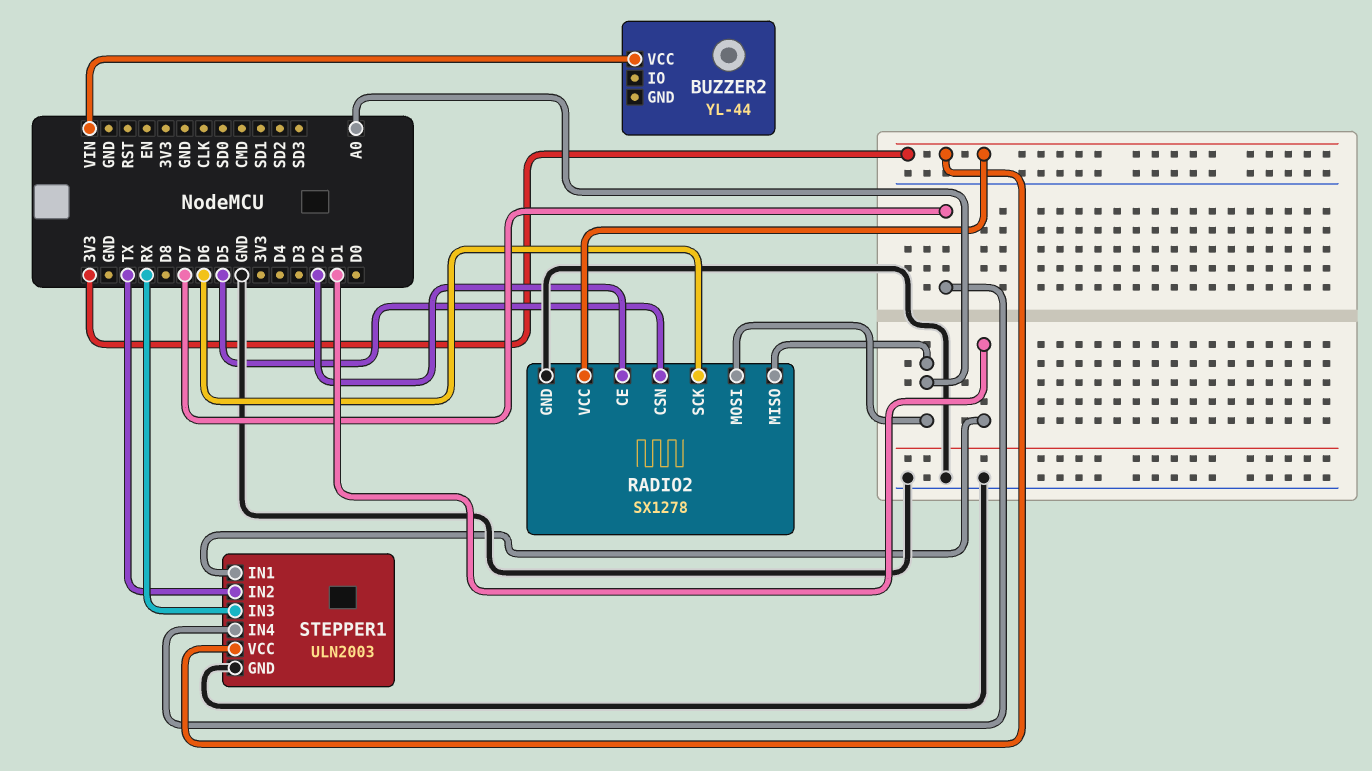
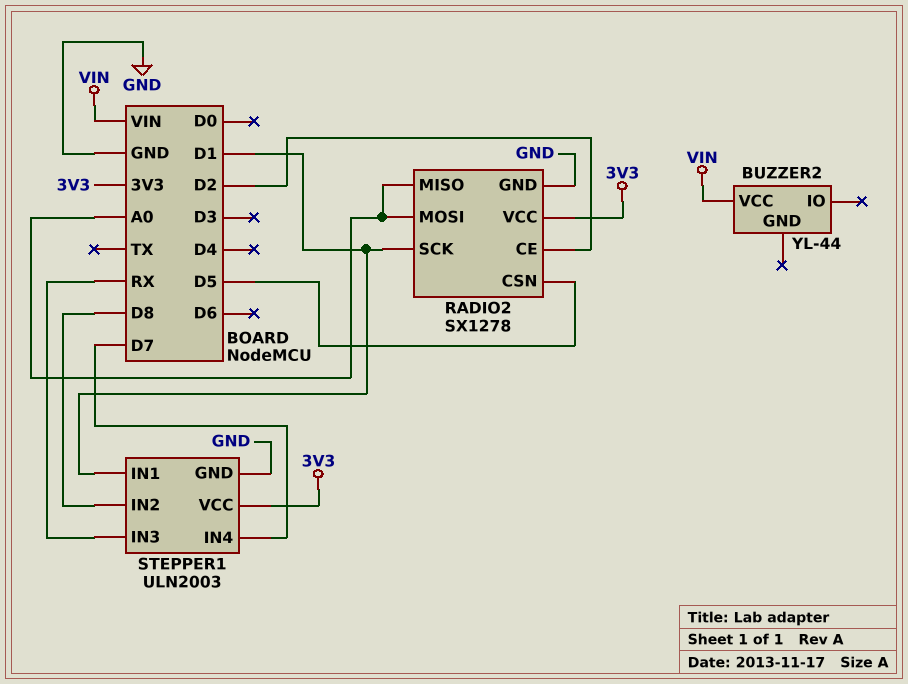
RADIO2 pin SCK: D6 -> D1
STEPPER1 pin IN2: TX -> D8

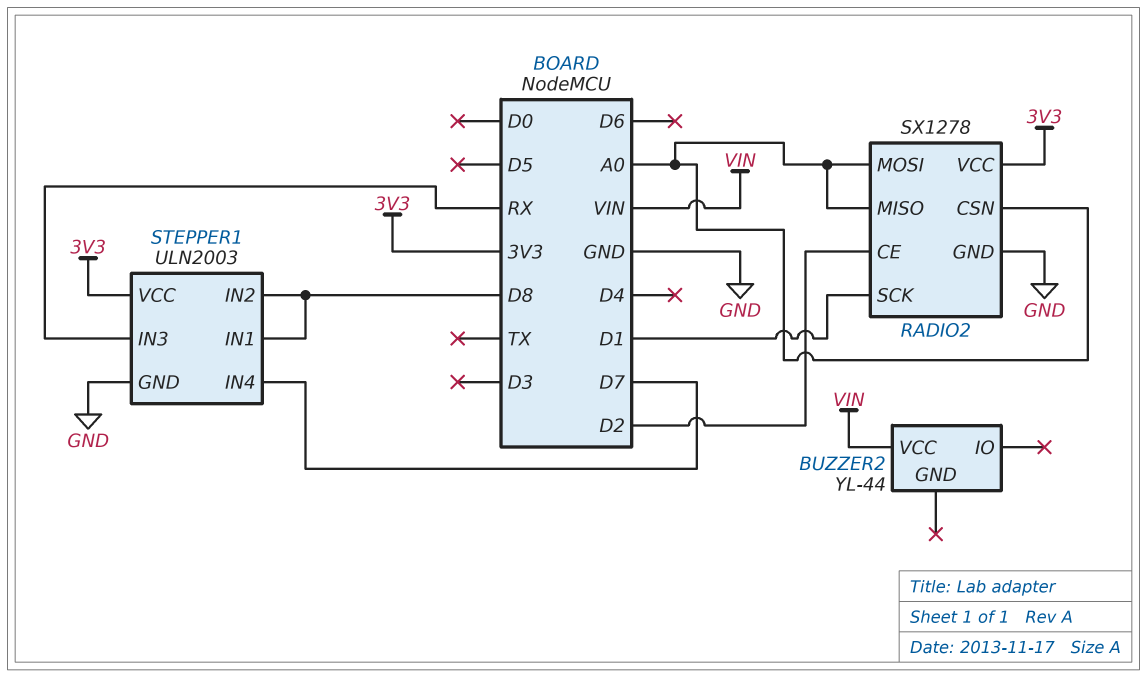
RADIO2 pin CSN: D5 -> A0
STEPPER1 pin IN1: D1 -> D8

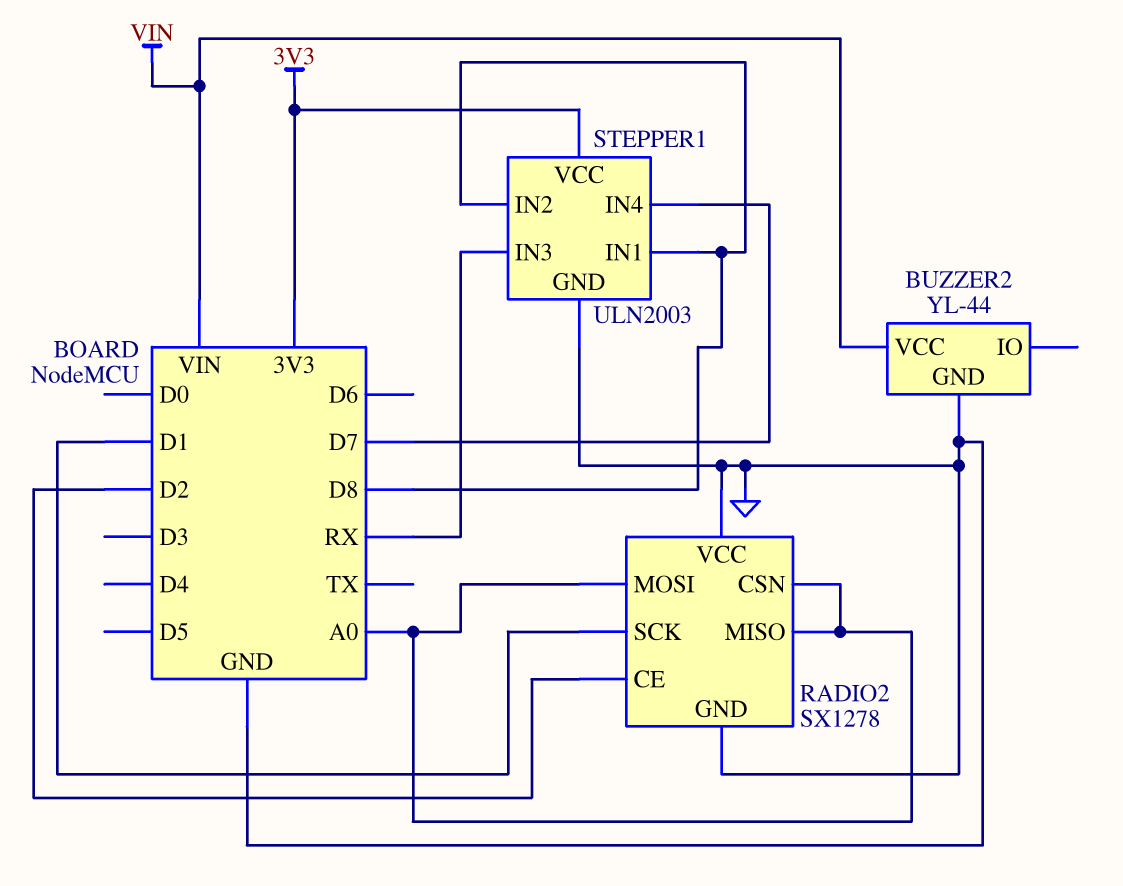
BUZZER2 pin GND: none -> GND
RADIO2 pin VCC: 3V3 -> GND

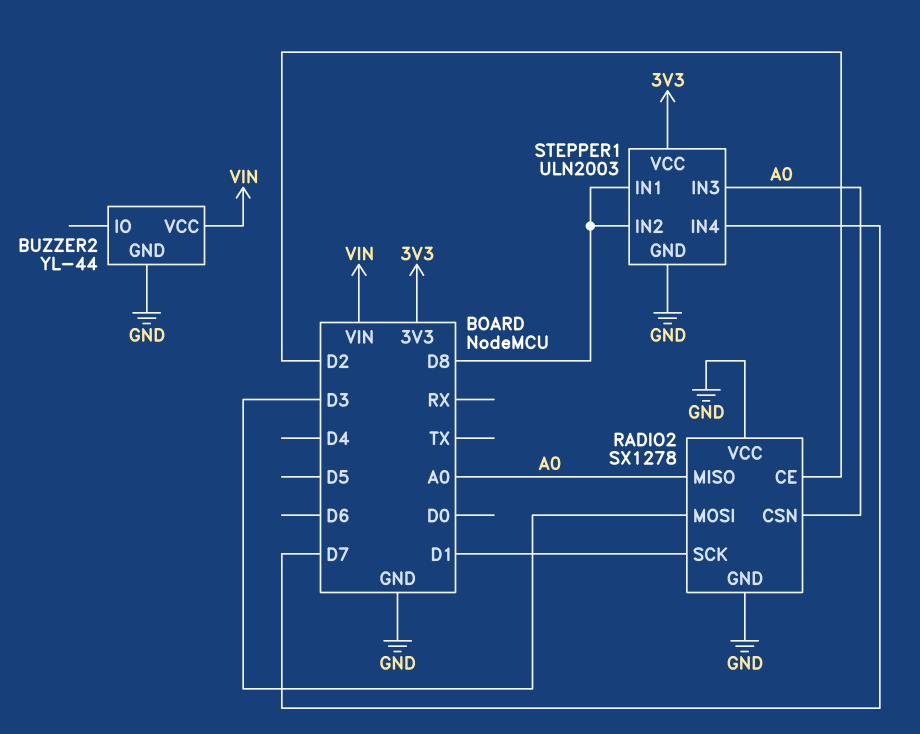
RADIO2 pin MOSI: A0 -> D3
STEPPER1 pin IN3: RX -> A0

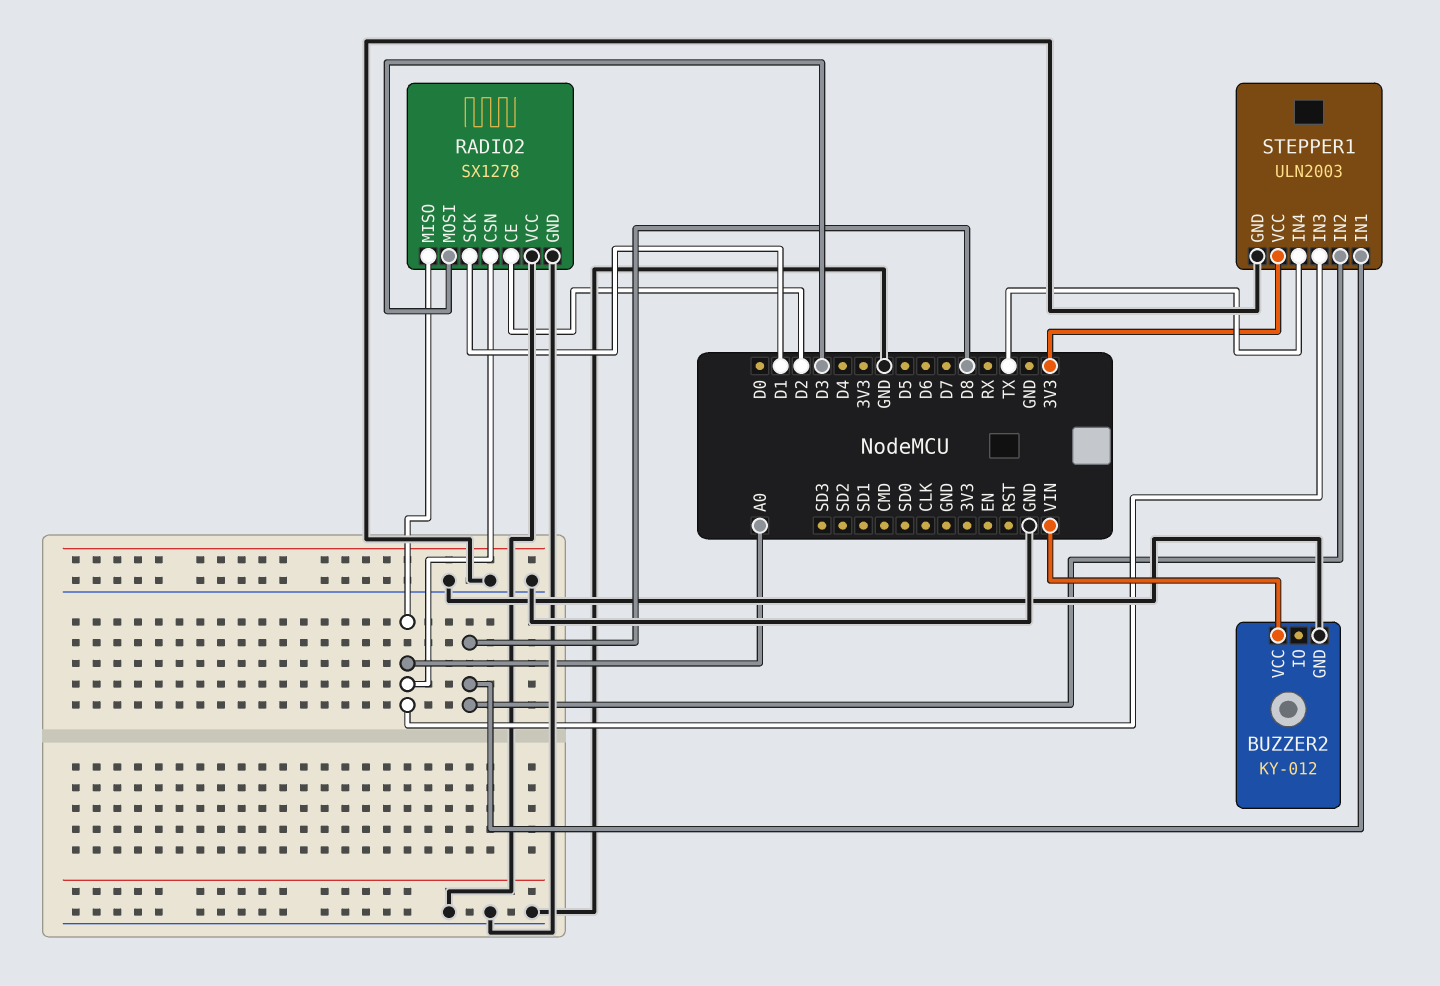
BUZZER2: YL-44 -> KY-012
STEPPER1 pin IN4: D7 -> TX

